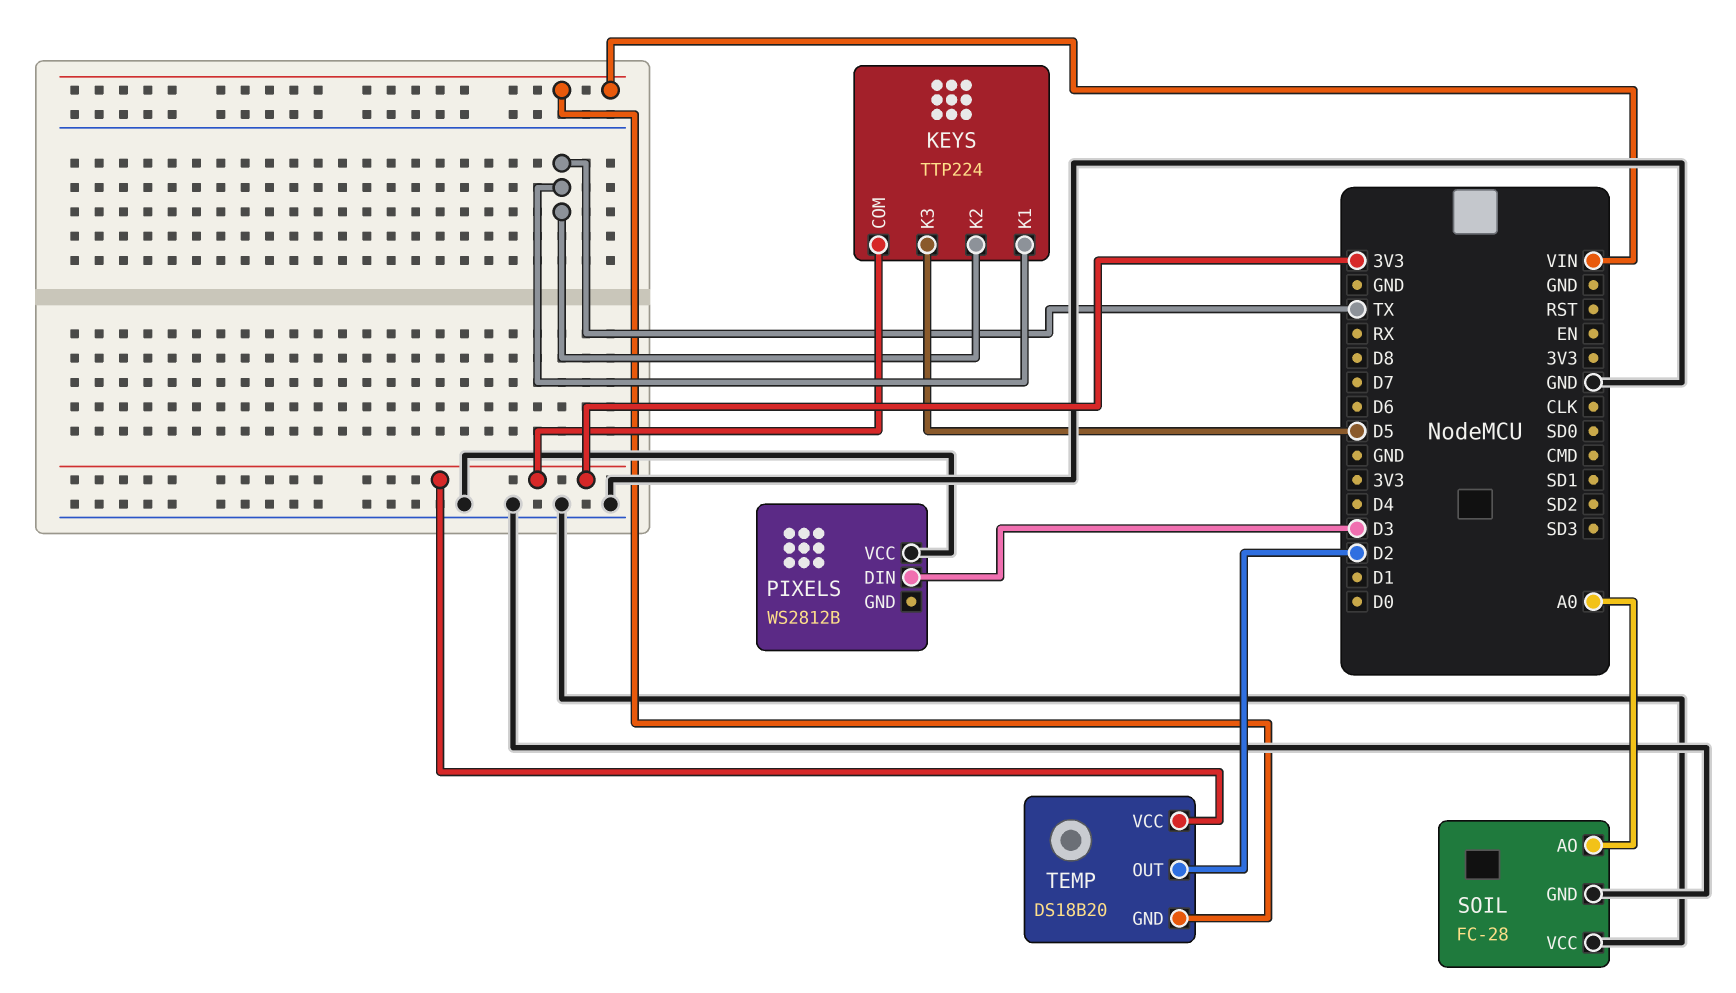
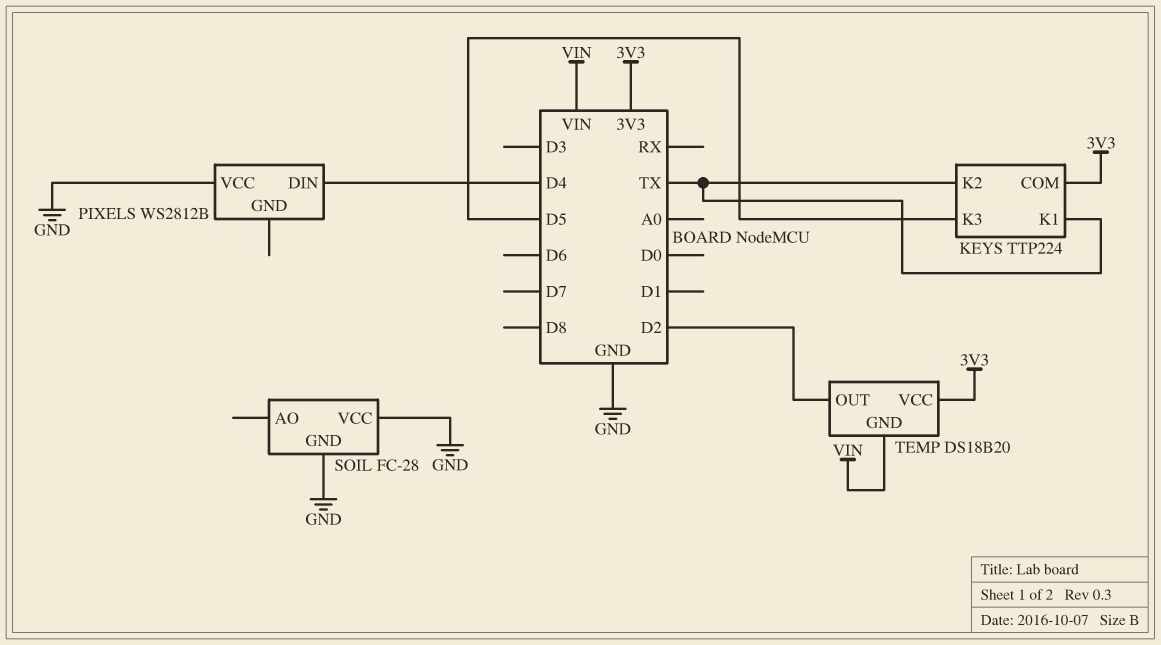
PIXELS pin DIN: D3 -> D4
SOIL pin AO: A0 -> none

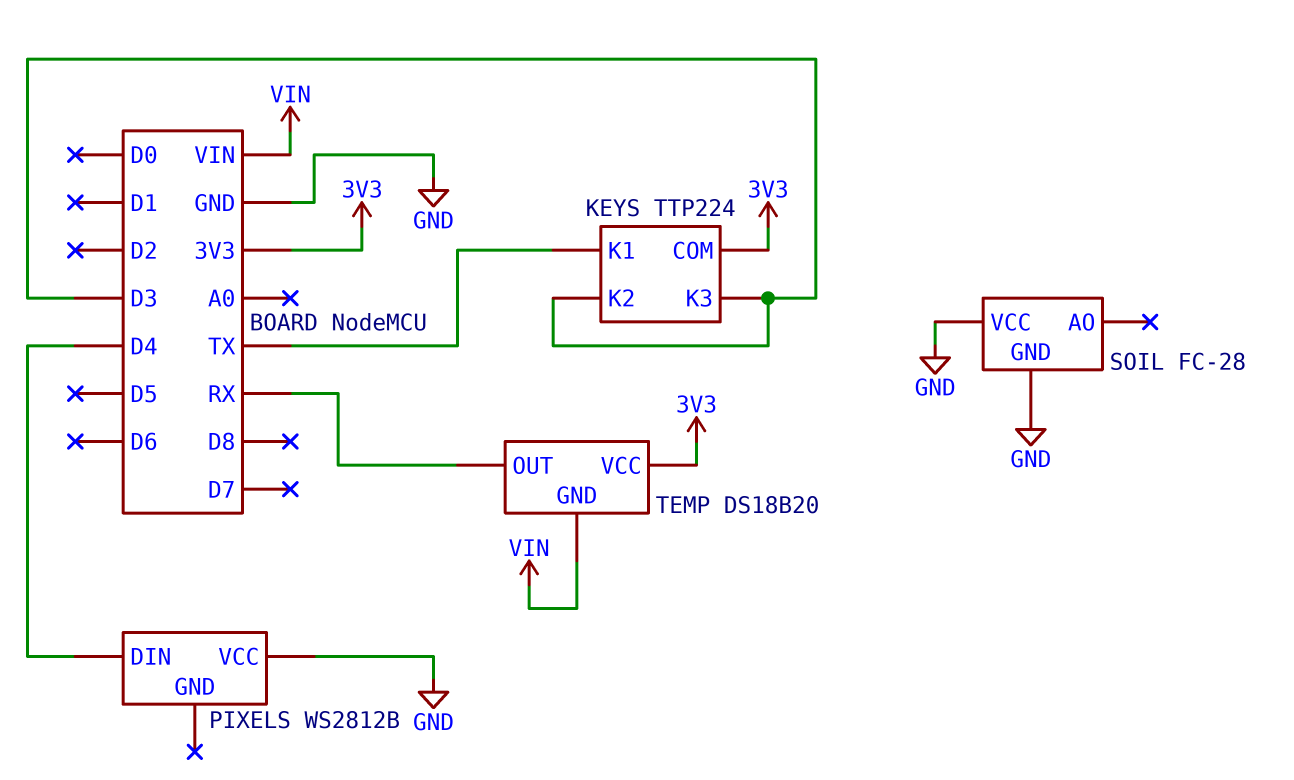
KEYS pin K2: TX -> D3
KEYS pin K3: D5 -> D3
TEMP pin OUT: D2 -> RX

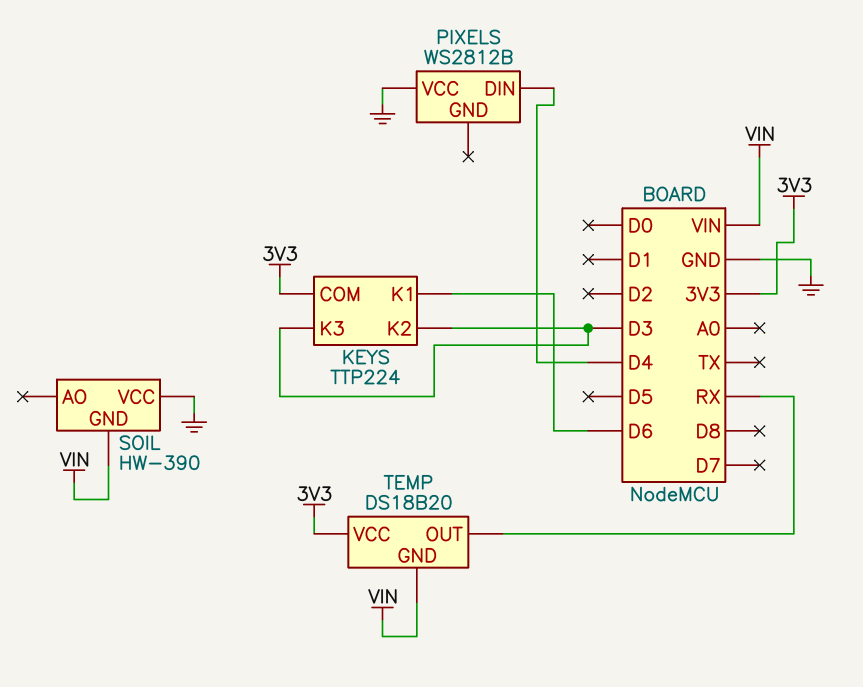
KEYS pin K1: TX -> D6
SOIL: FC-28 -> HW-390
SOIL pin GND: GND -> VIN

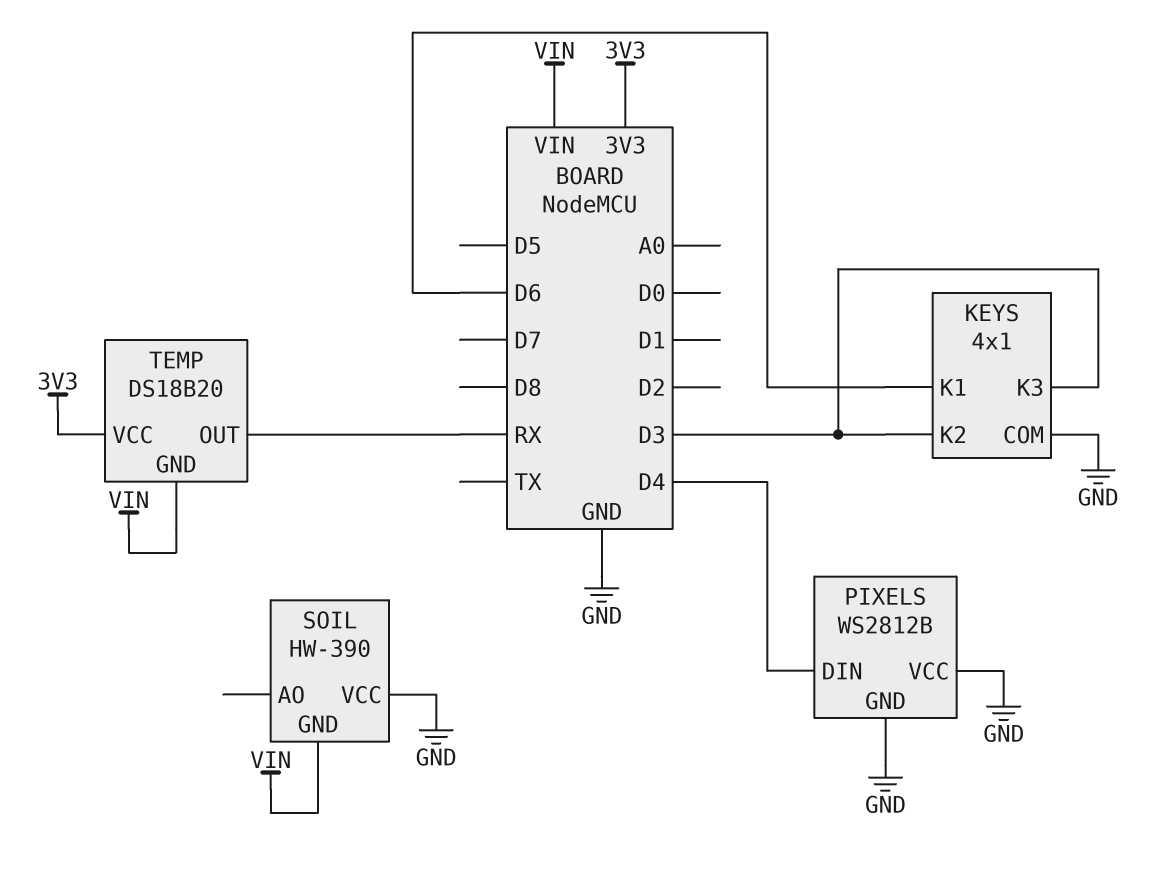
KEYS: TTP224 -> 4x1
KEYS pin COM: 3V3 -> GND
PIXELS pin GND: none -> GND

